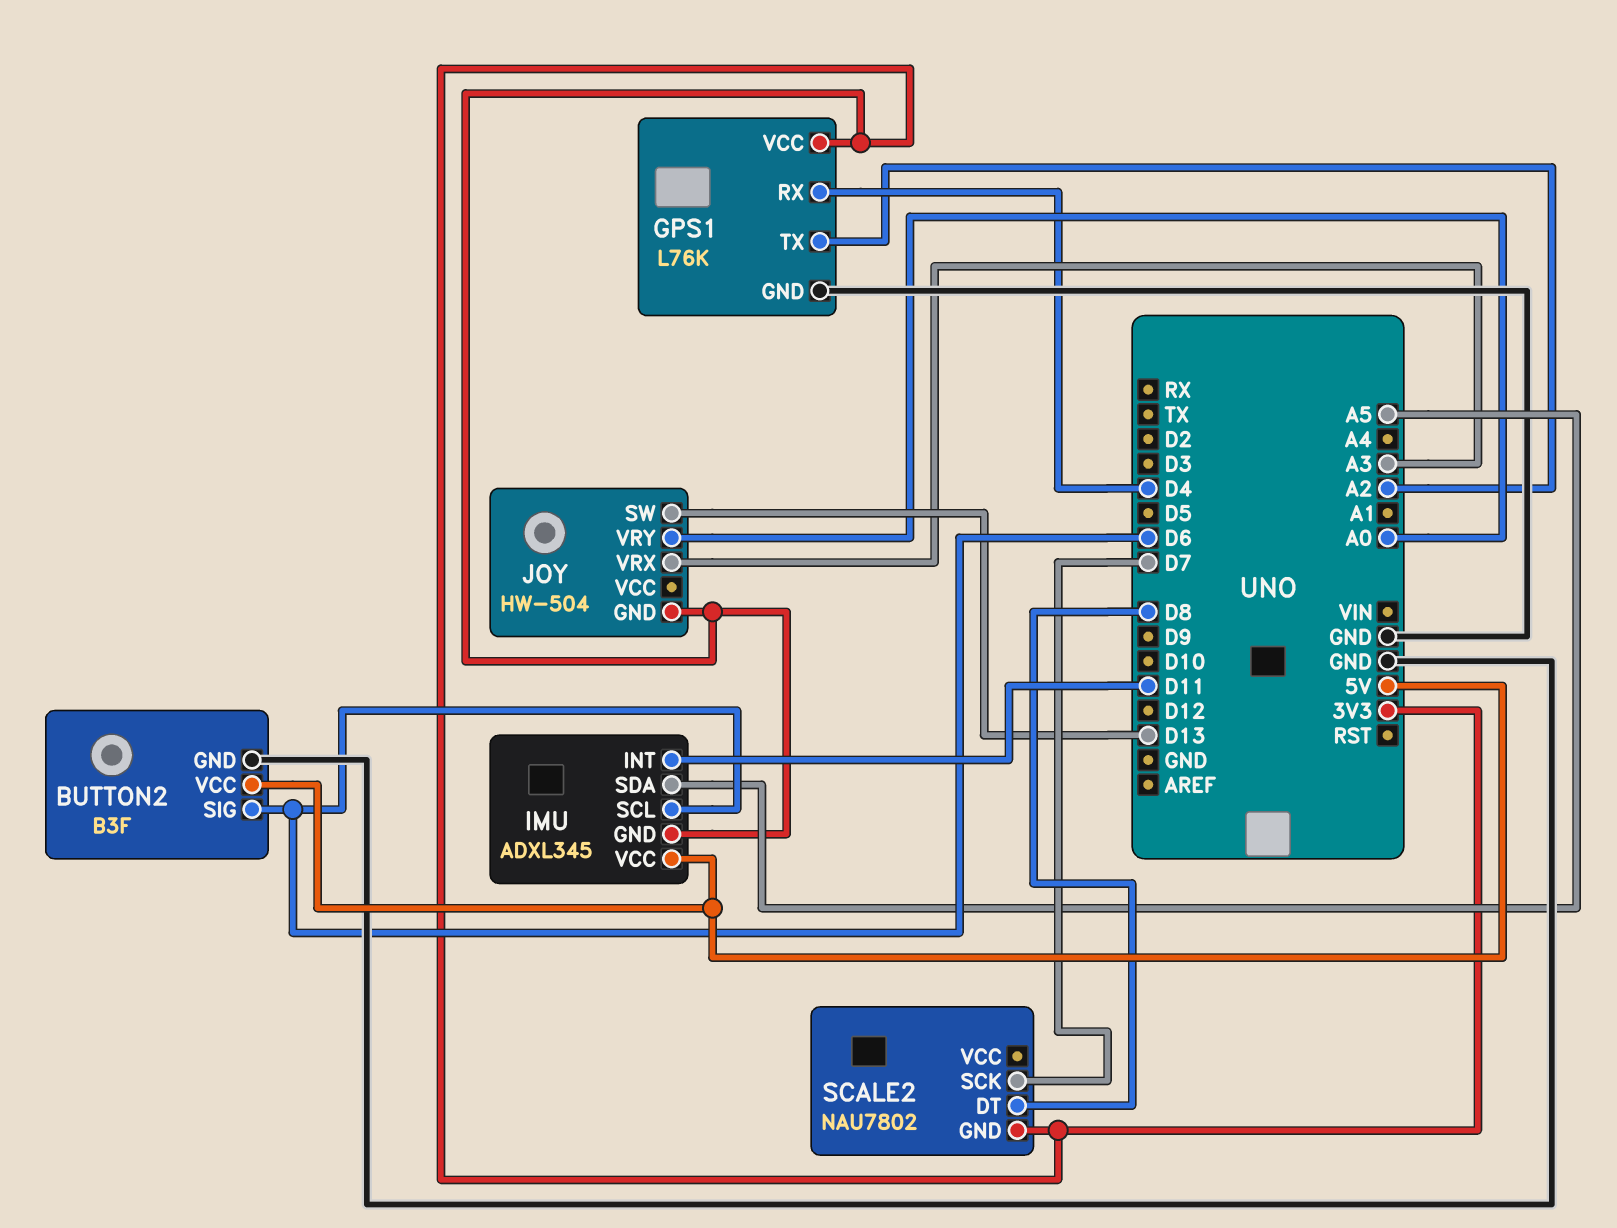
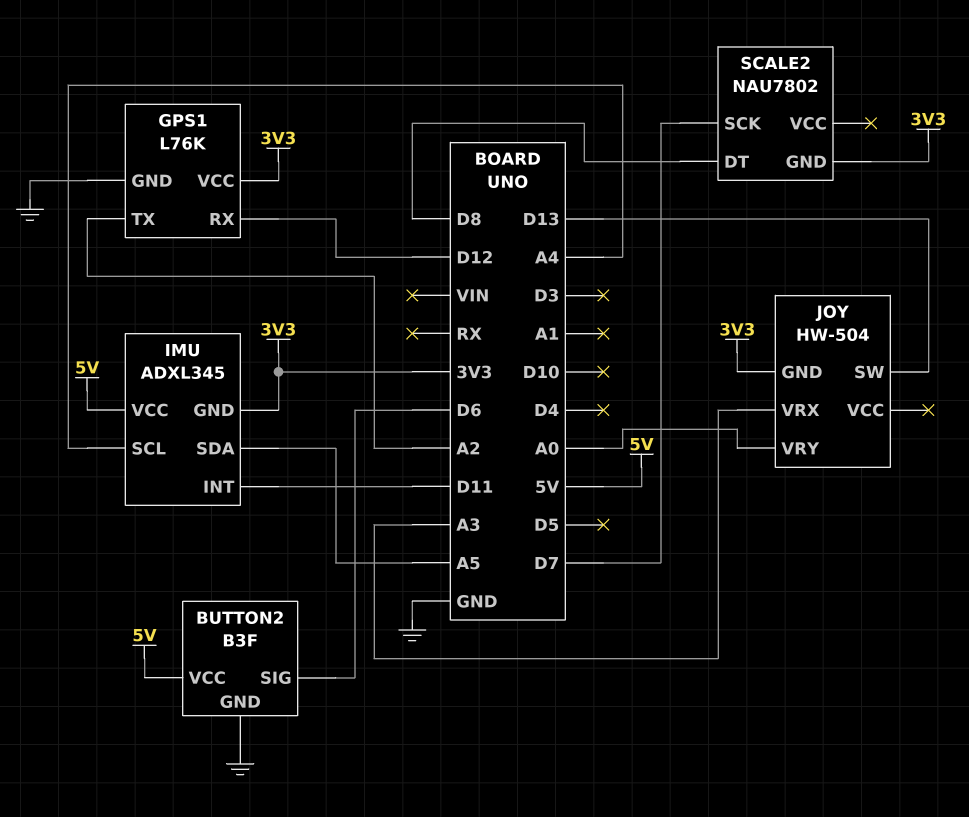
GPS1 pin RX: D4 -> D12
IMU pin SCL: D6 -> A4

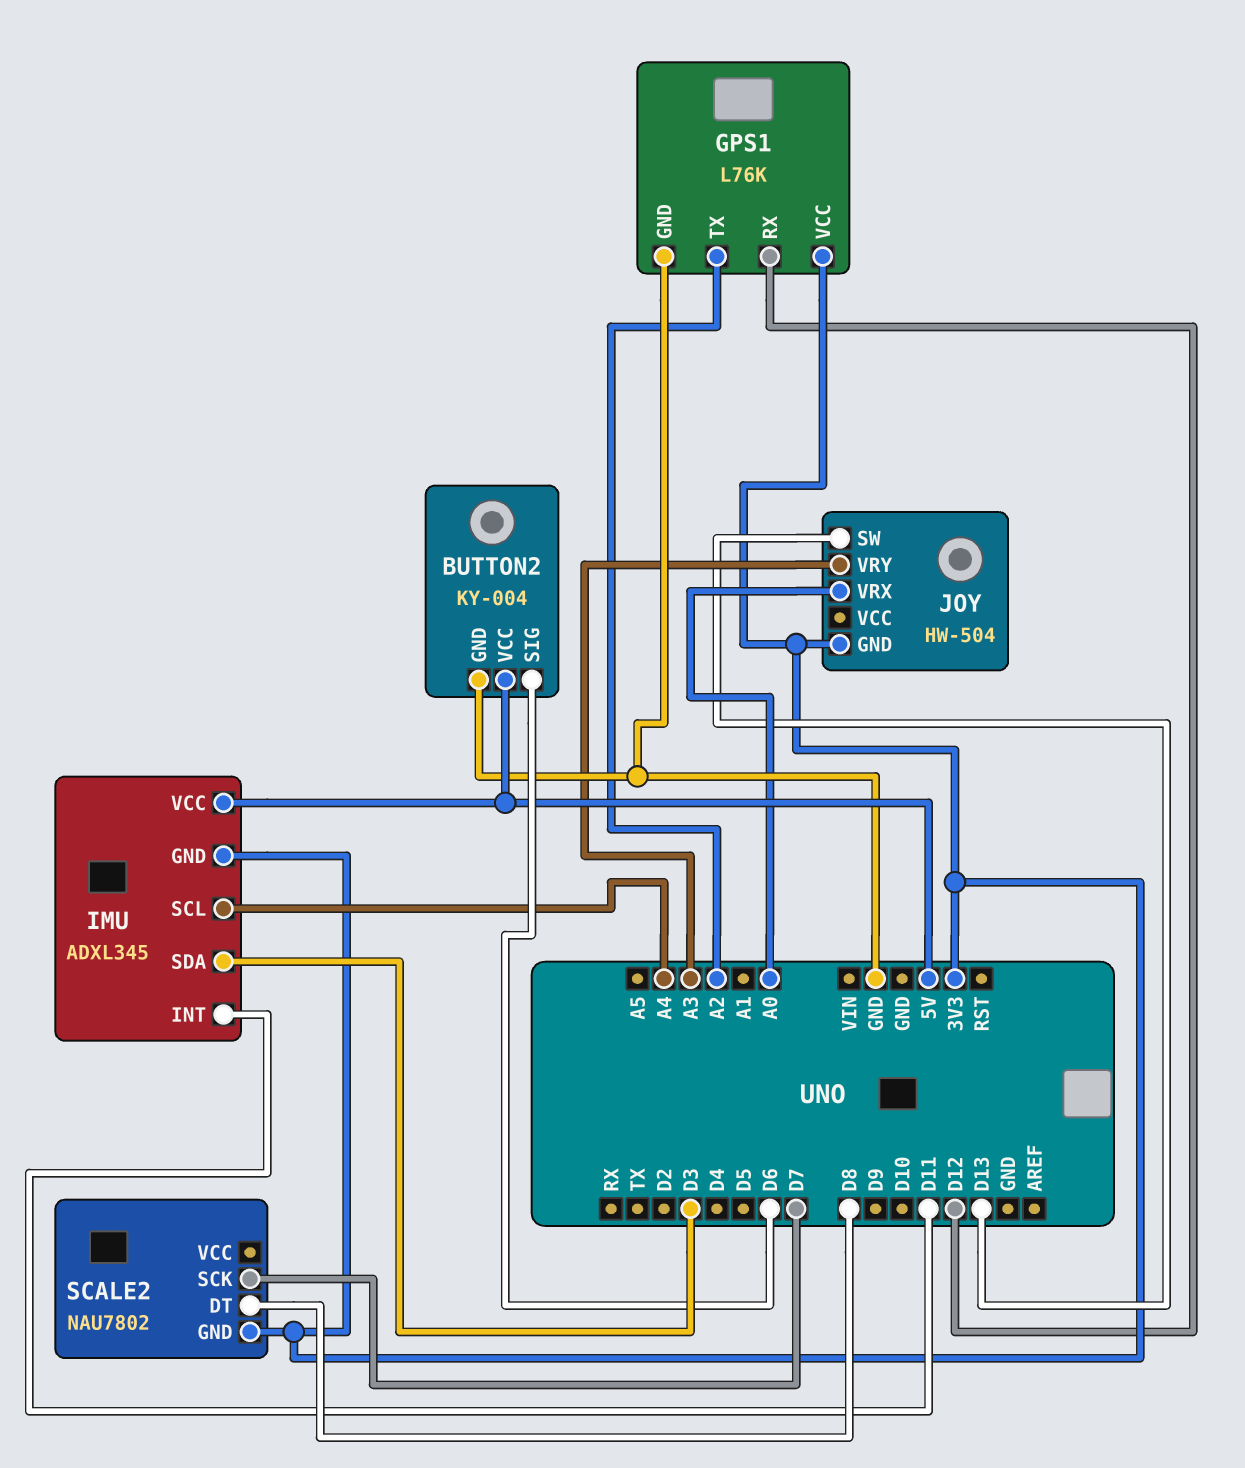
BUTTON2: B3F -> KY-004
IMU pin SDA: A5 -> D3
JOY pin VRX: A3 -> A0
JOY pin VRY: A0 -> A3

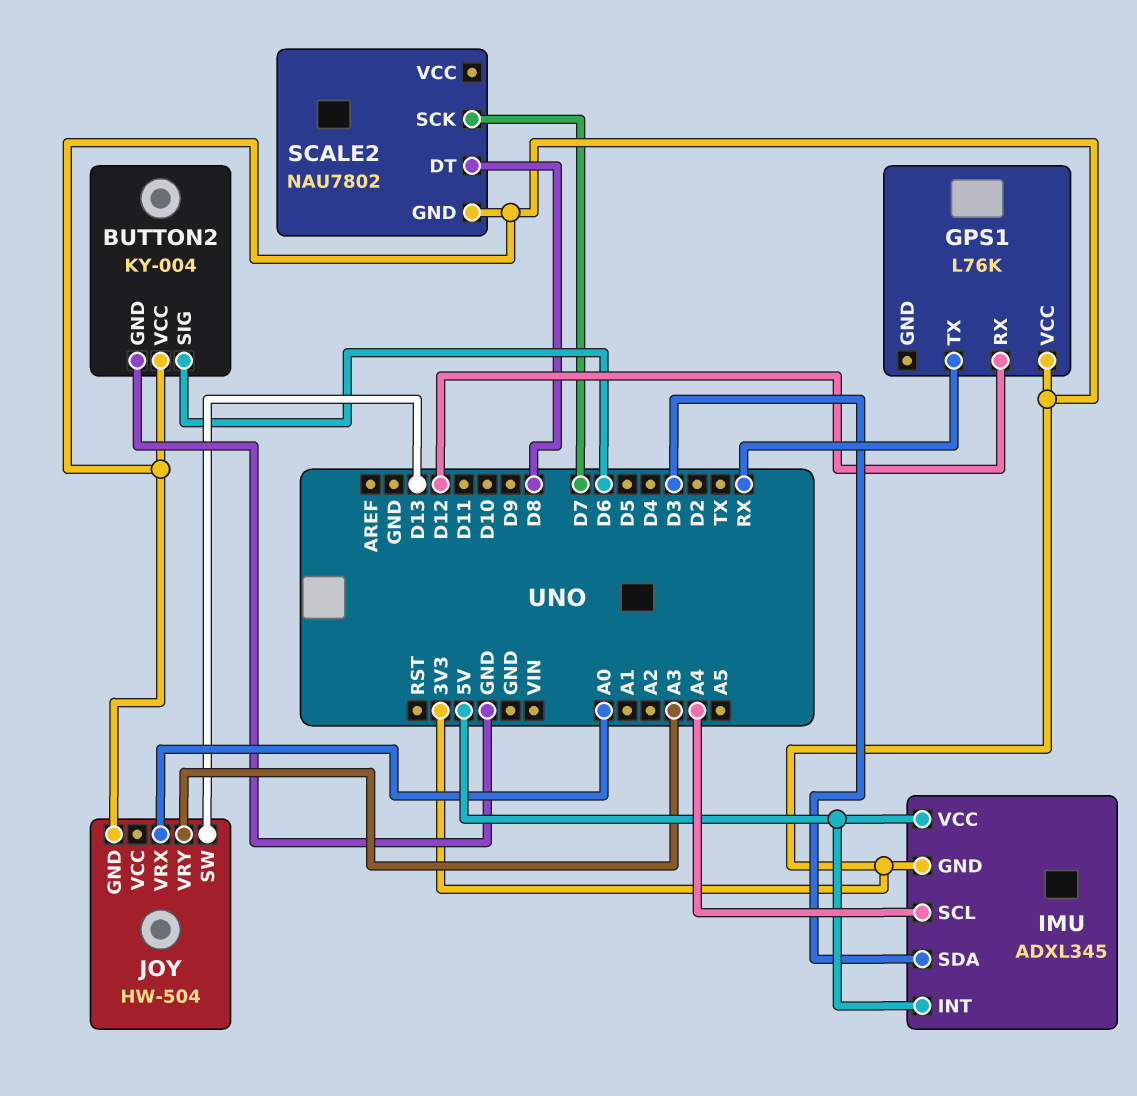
BUTTON2 pin VCC: 5V -> 3V3
GPS1 pin GND: GND -> none
GPS1 pin TX: A2 -> RX
IMU pin INT: D11 -> 5V

